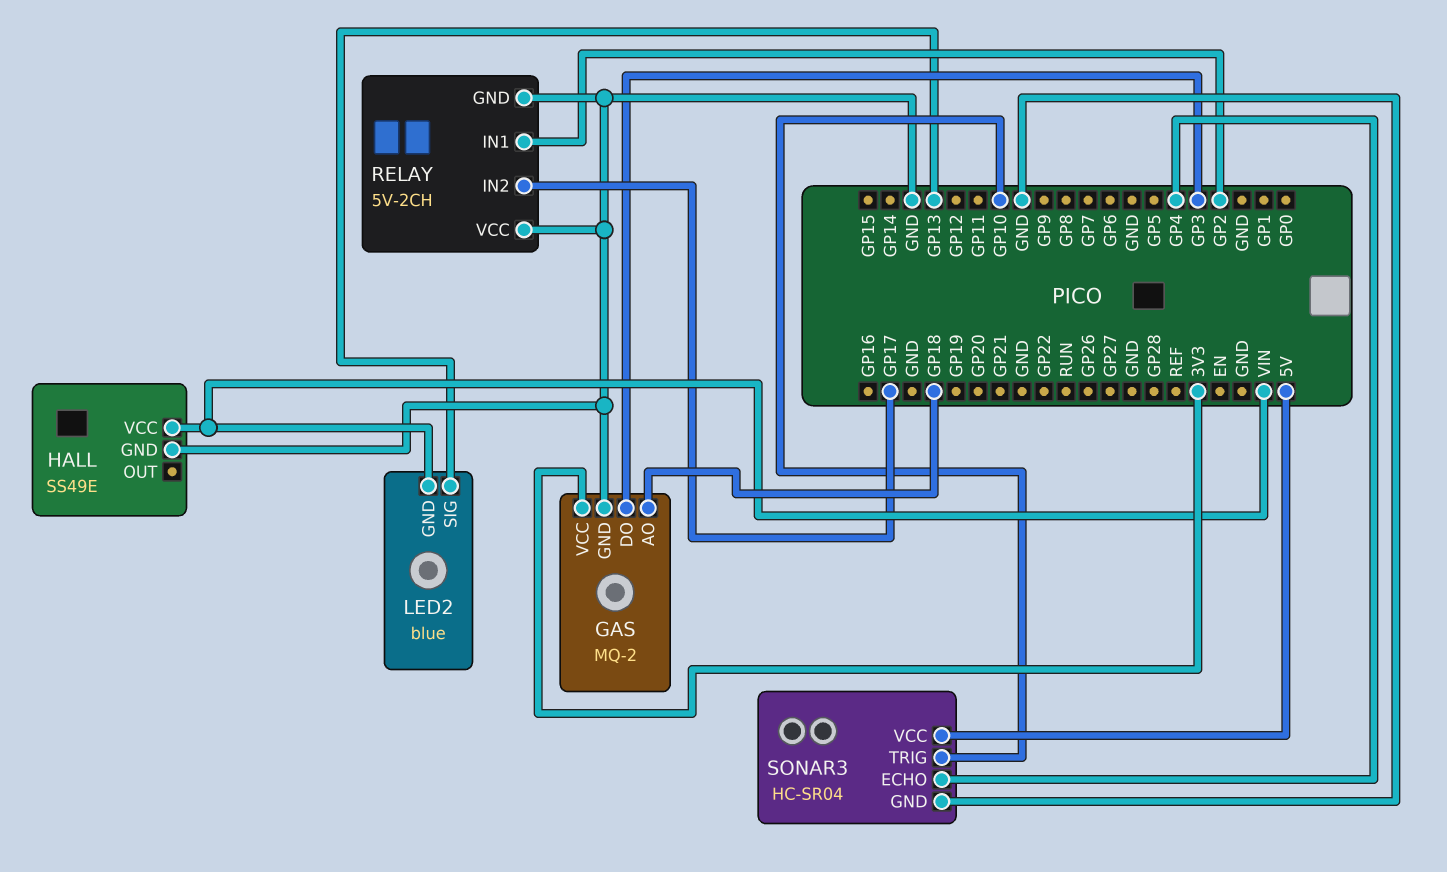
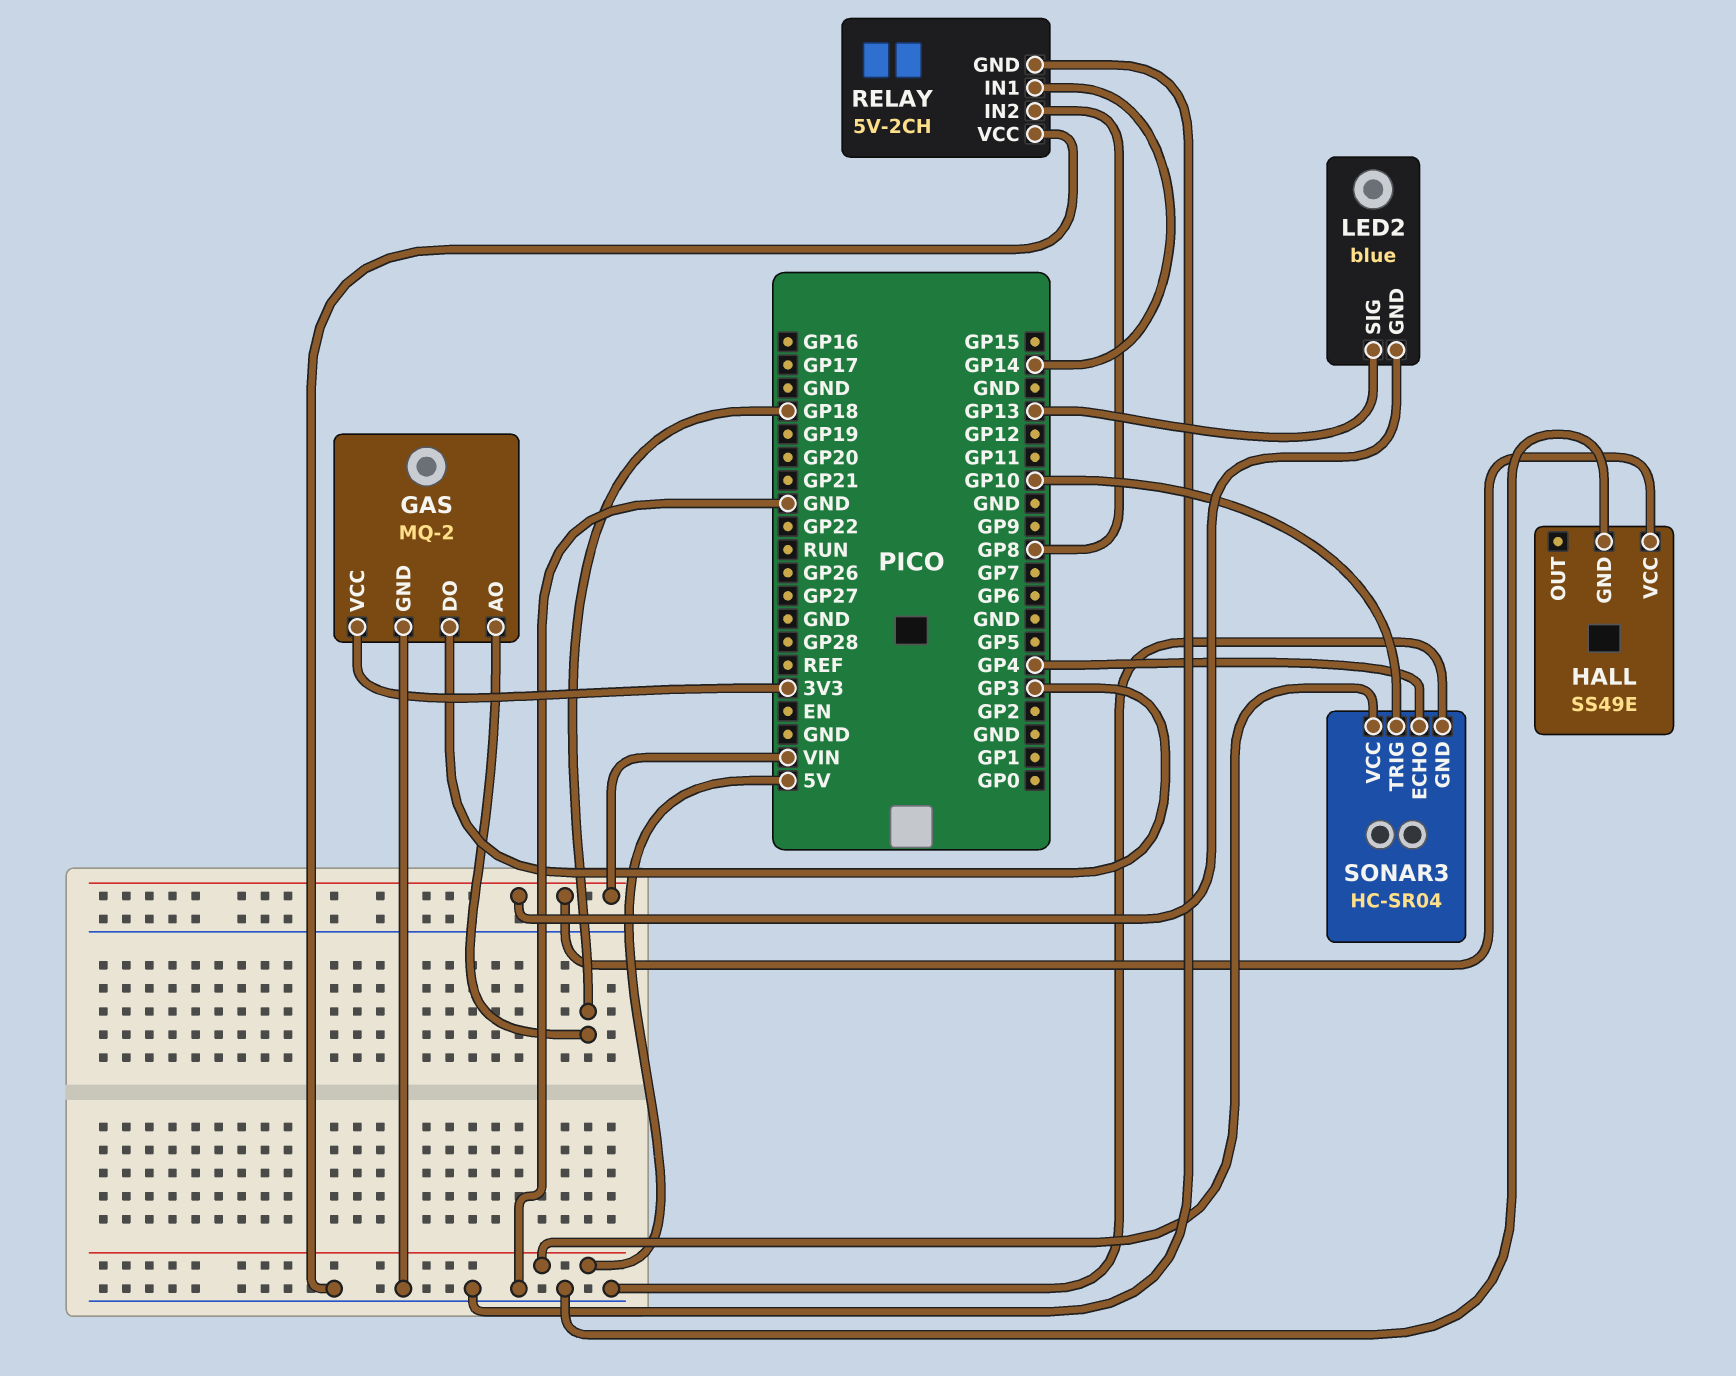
RELAY pin IN1: GP2 -> GP14
RELAY pin IN2: GP17 -> GP8

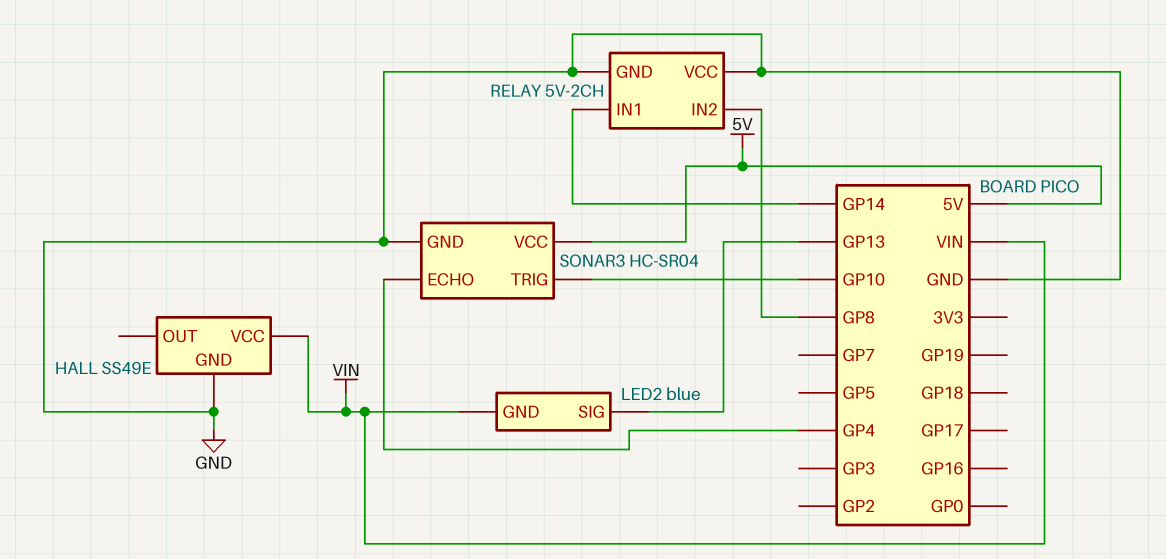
GAS: MQ-2 -> none
GAS pin AO: GP18 -> none
GAS pin DO: GP3 -> none
GAS pin GND: GND -> none
GAS pin VCC: 3V3 -> none

